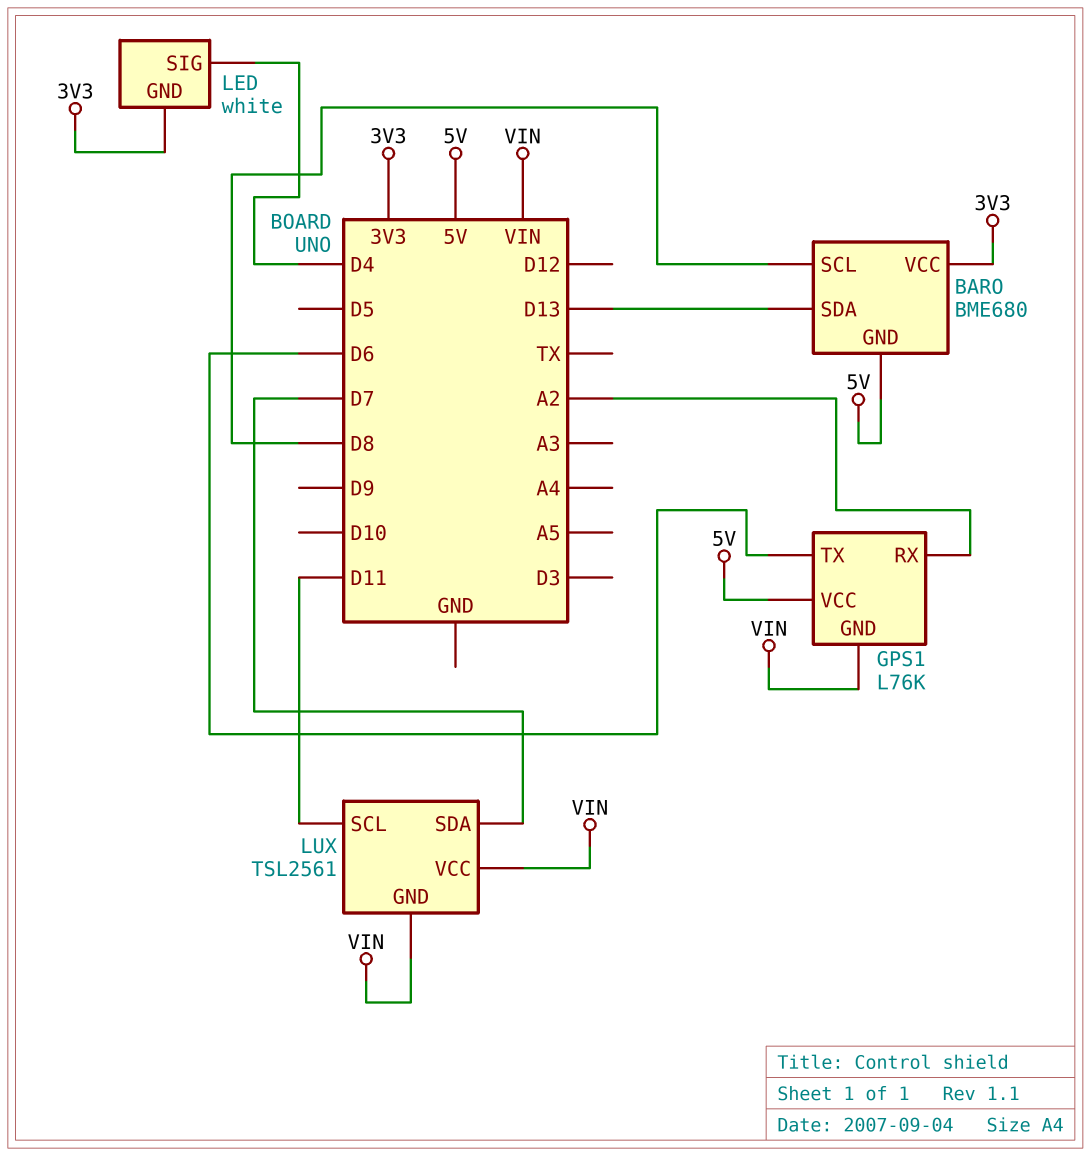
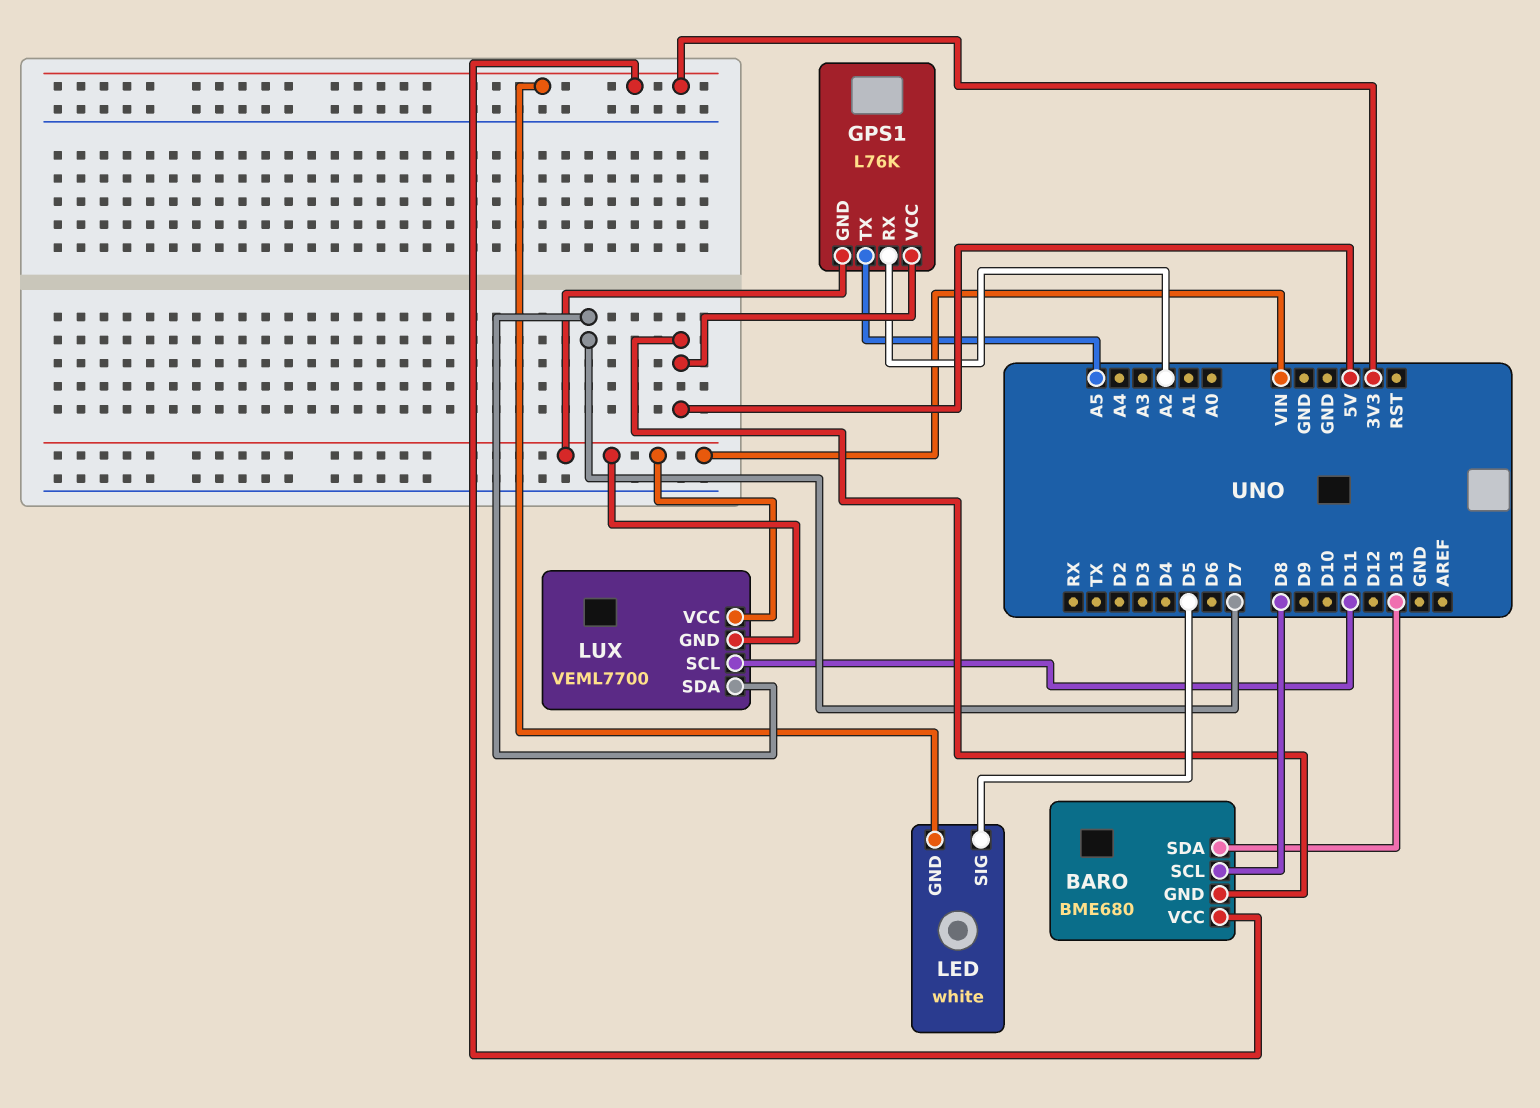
GPS1 pin TX: D6 -> A5
LED pin SIG: D4 -> D5
LUX: TSL2561 -> VEML7700

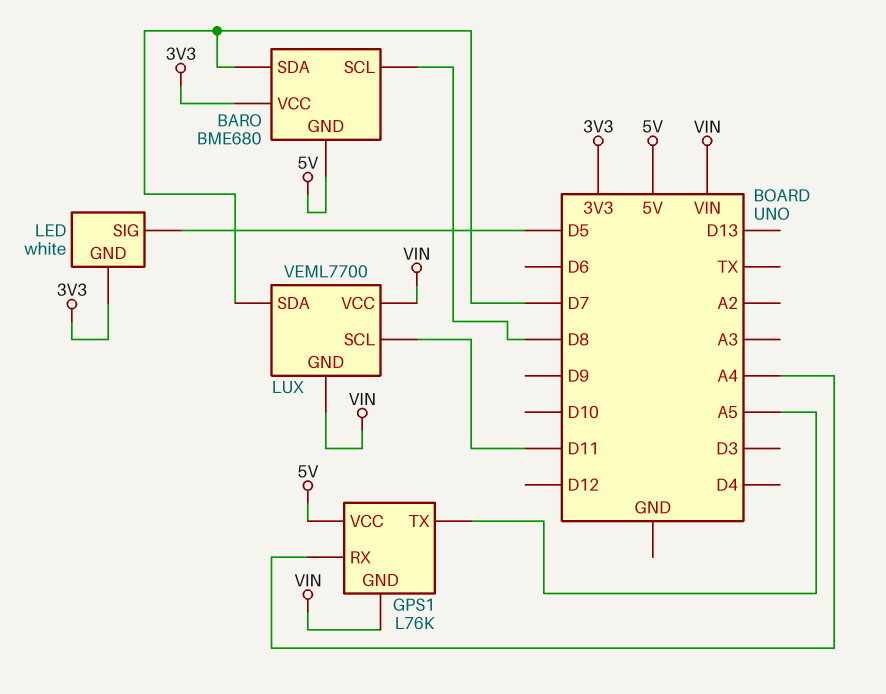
BARO pin SDA: D13 -> D7
GPS1 pin RX: A2 -> A4

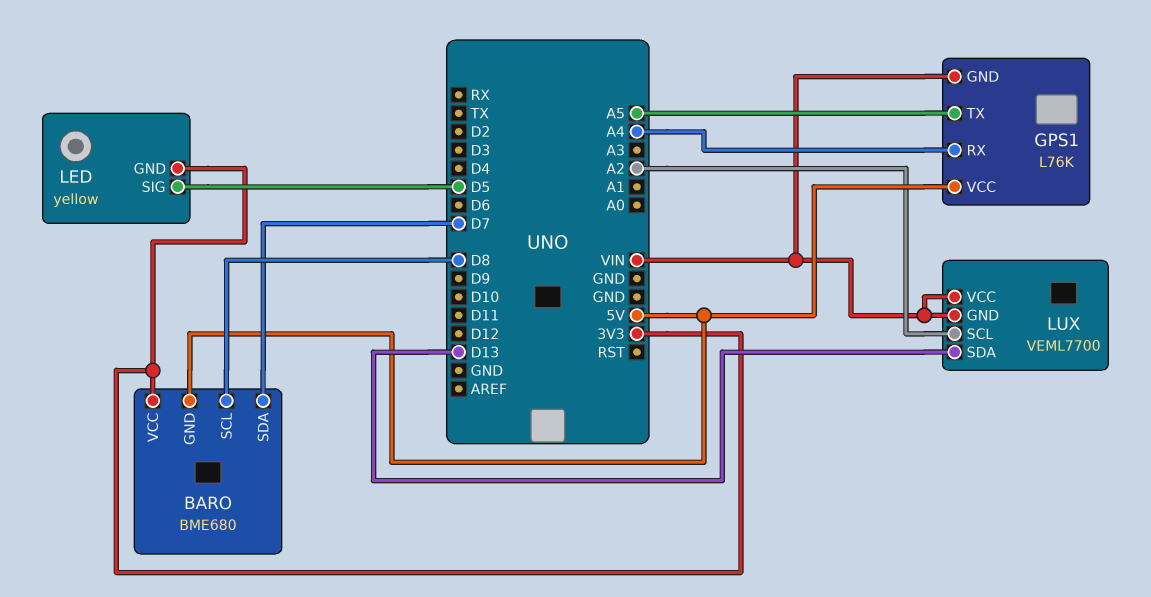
LED: white -> yellow
LUX pin SCL: D11 -> A2
LUX pin SDA: D7 -> D13

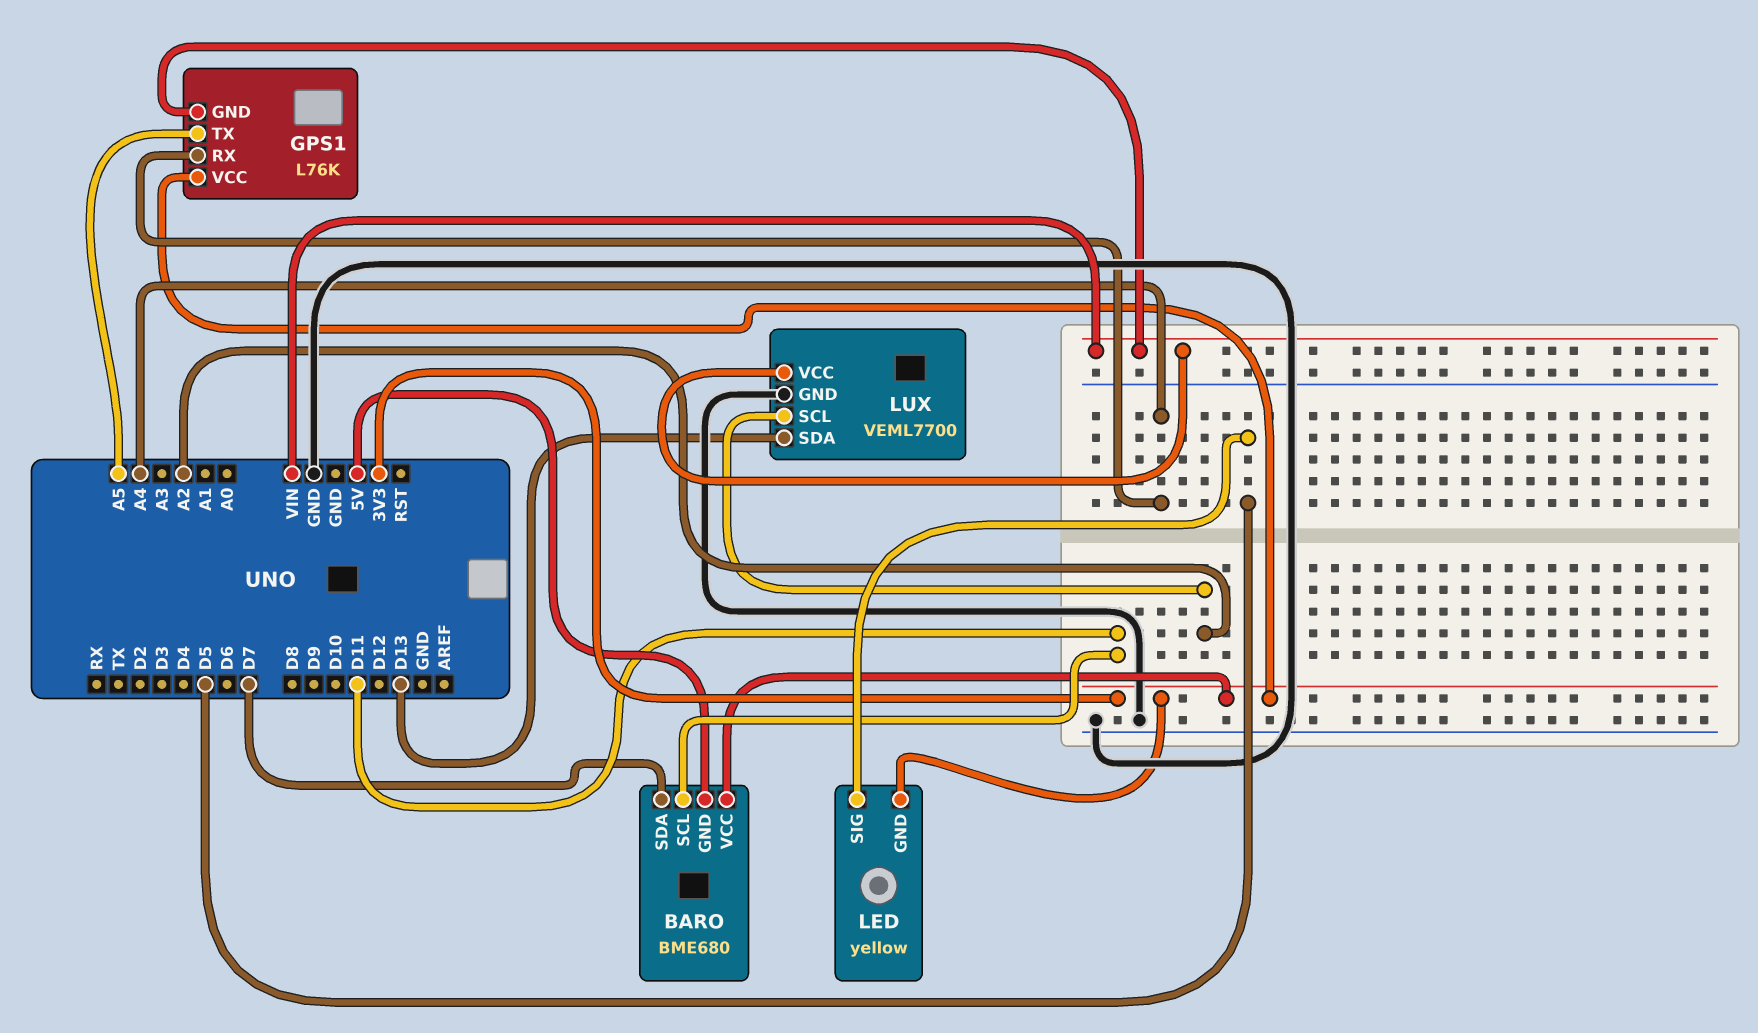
BARO pin SCL: D8 -> D11
GPS1 pin VCC: 5V -> 3V3
LUX pin GND: VIN -> GND

